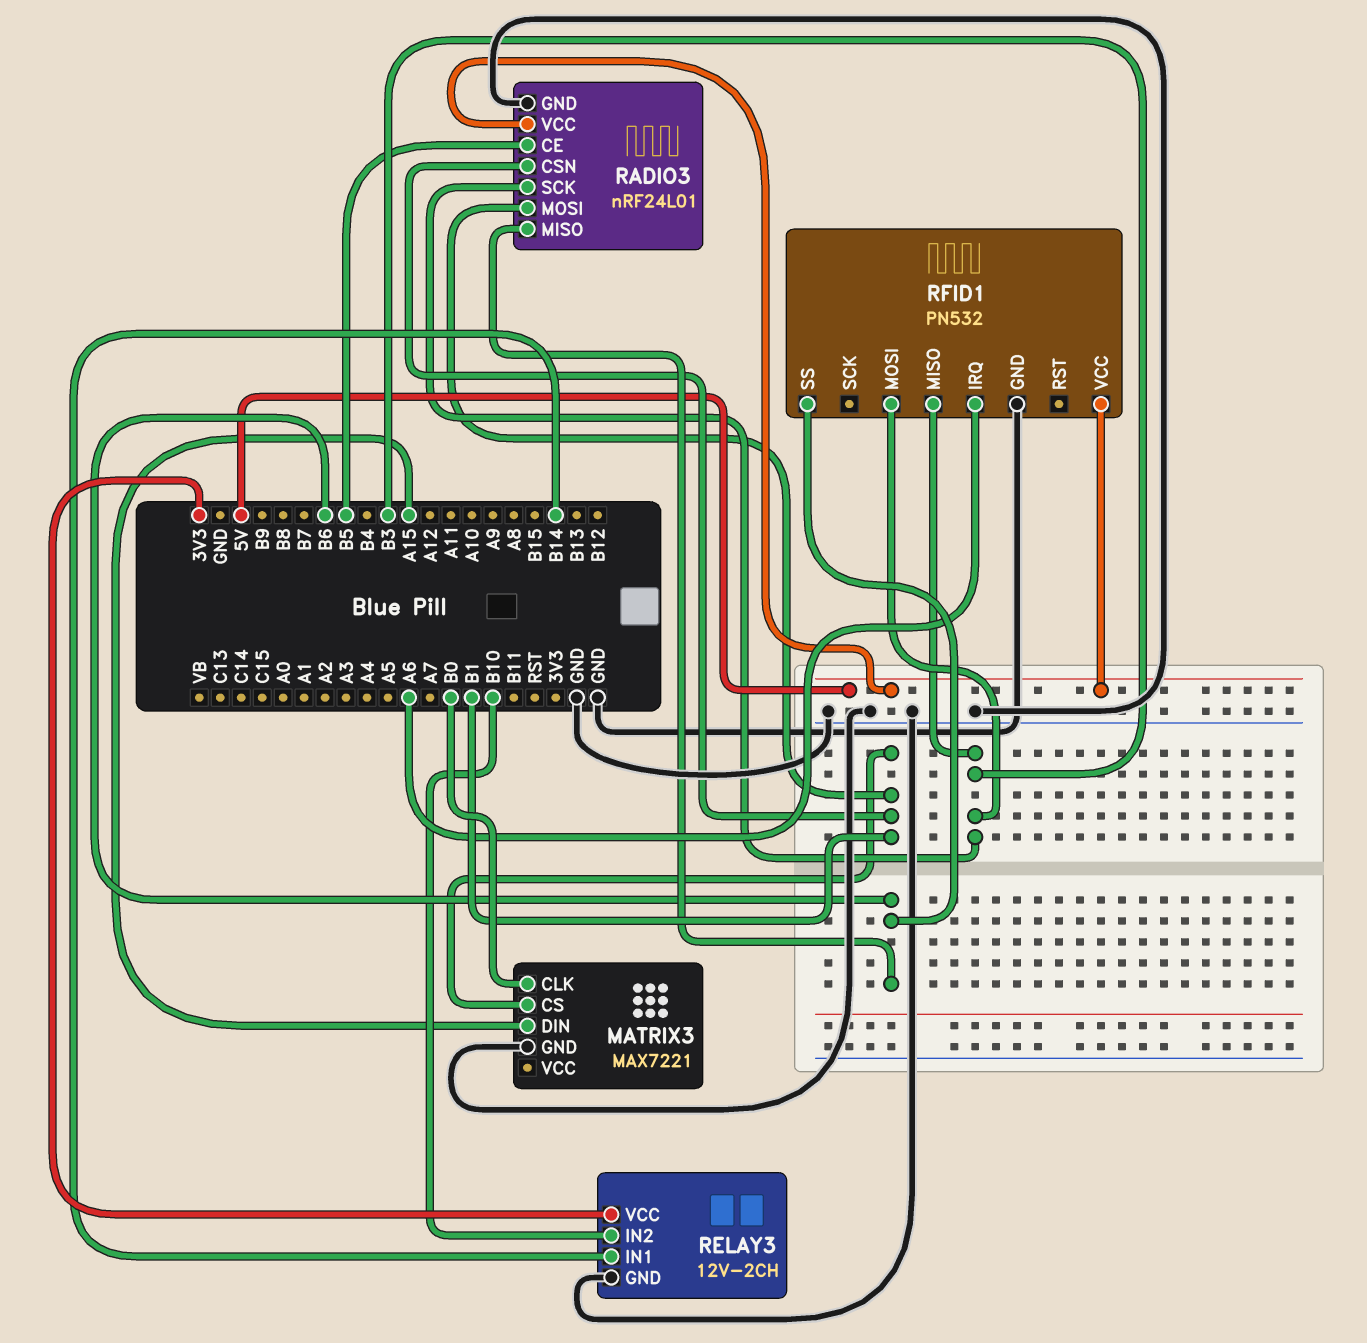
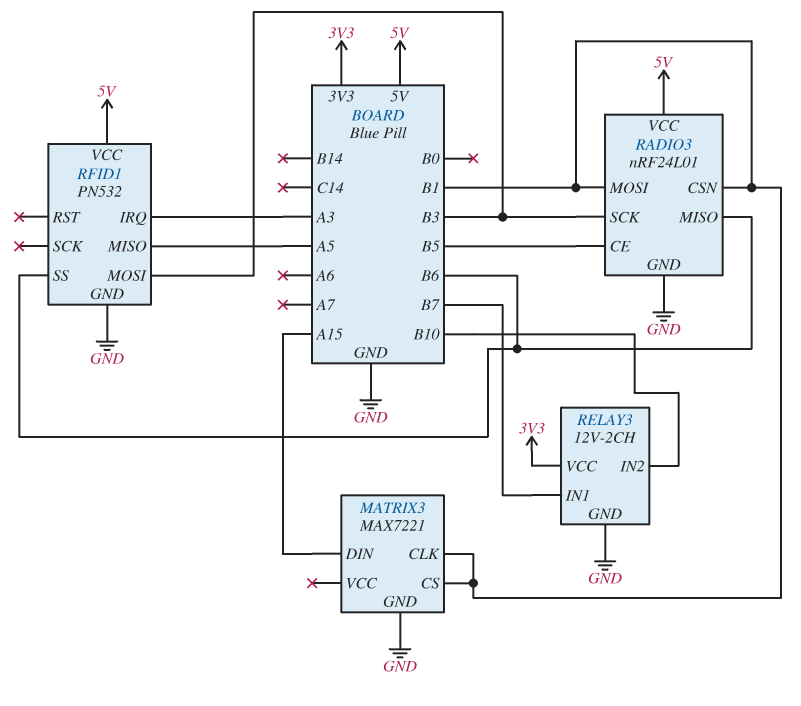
MATRIX3 pin CLK: B0 -> B1
RELAY3 pin IN1: B14 -> B7
RFID1 pin IRQ: A6 -> A3
RFID1 pin MISO: B3 -> A5

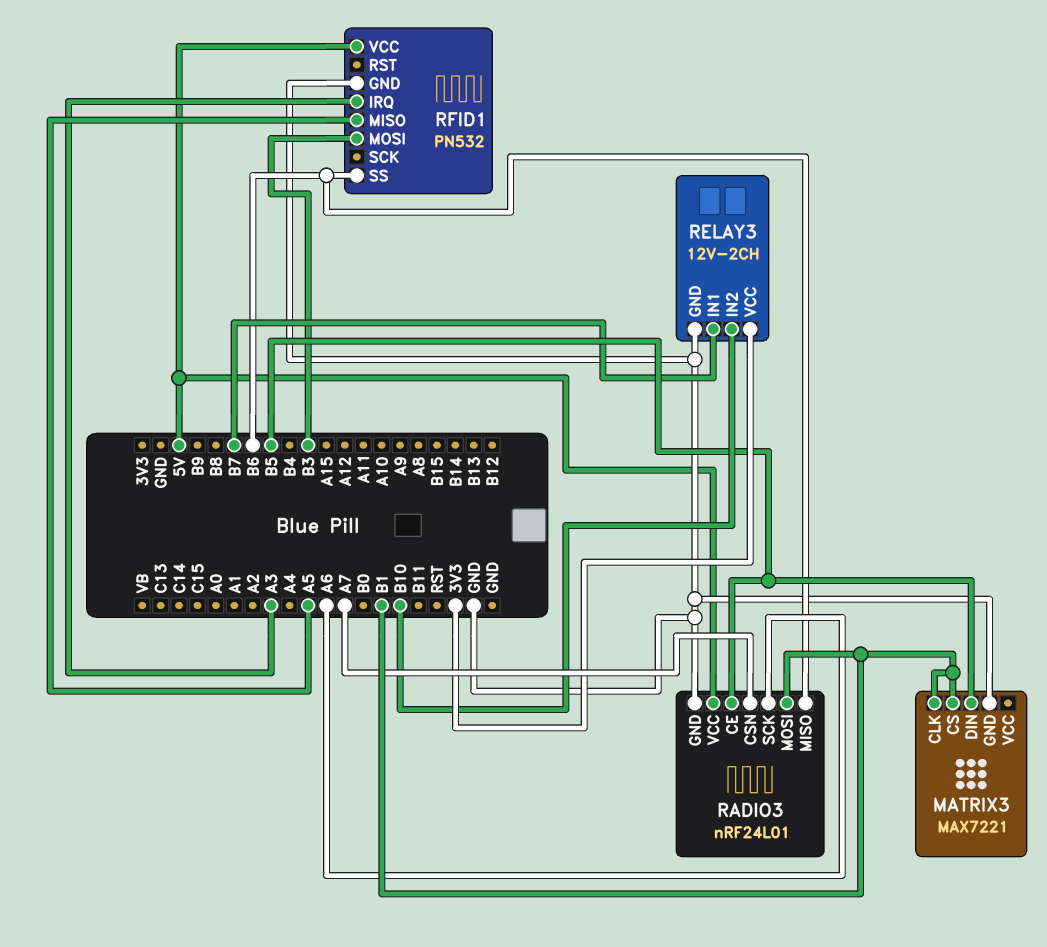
MATRIX3 pin DIN: A15 -> B5
RADIO3 pin CSN: B1 -> A7
RADIO3 pin SCK: B3 -> A6

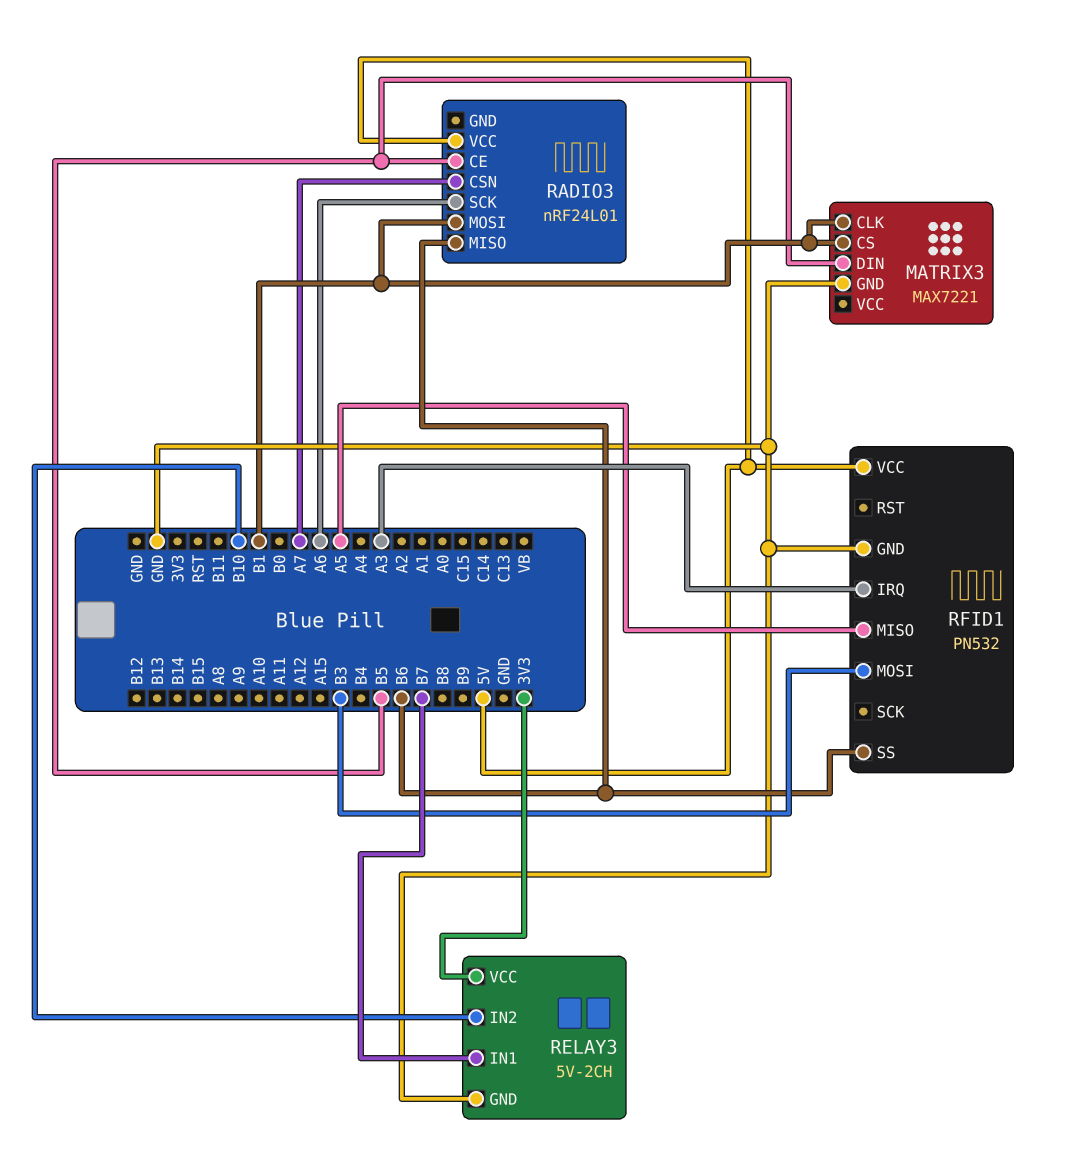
RADIO3 pin GND: GND -> none
RELAY3: 12V-2CH -> 5V-2CH

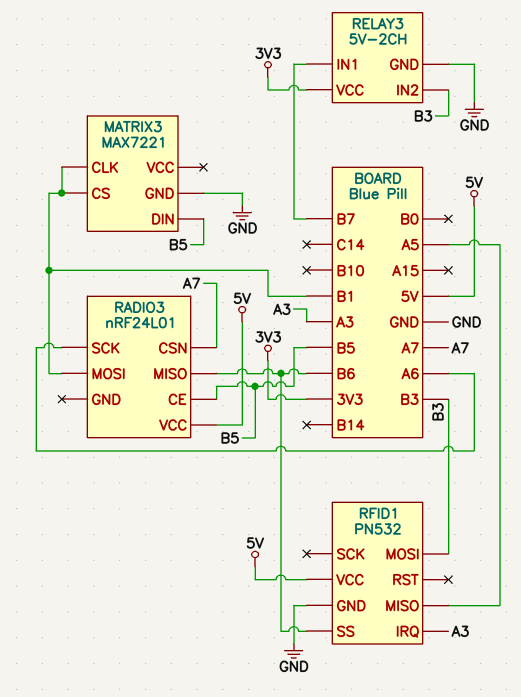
RELAY3 pin IN2: B10 -> B3

